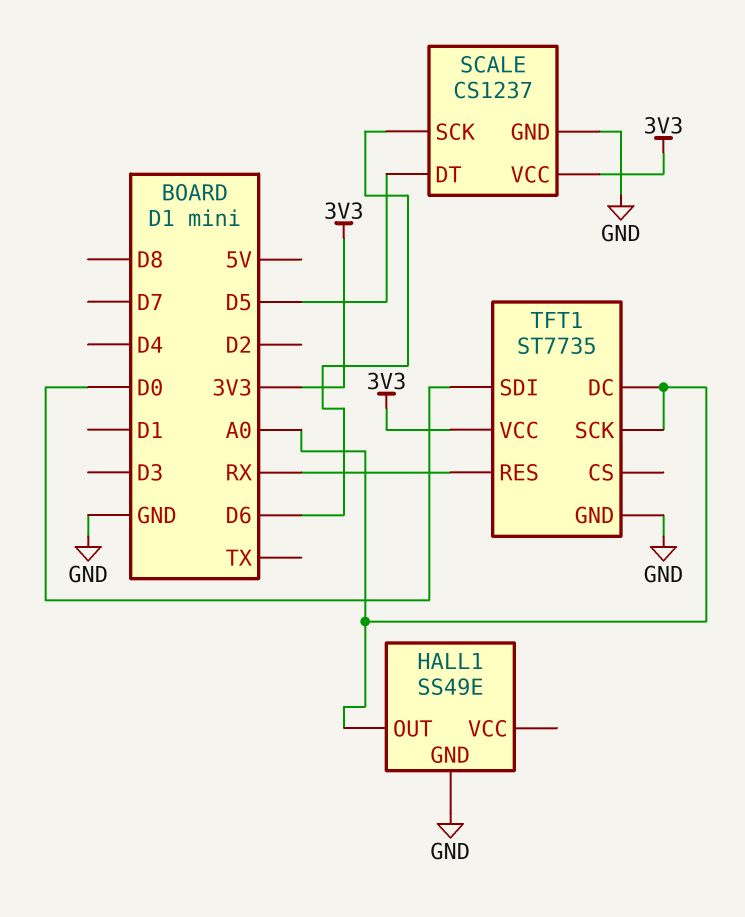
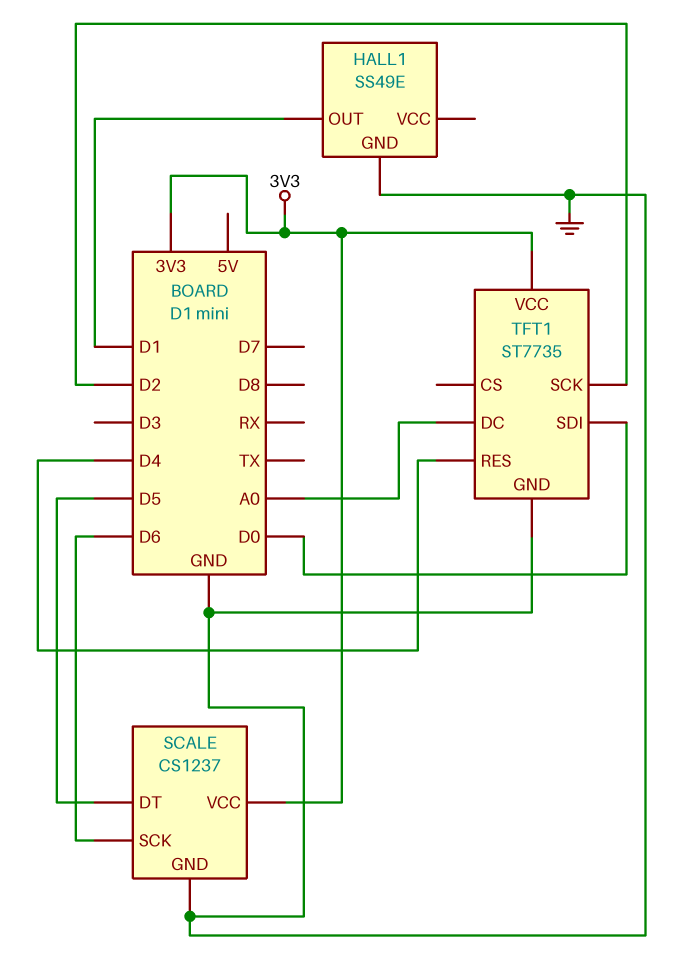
HALL1 pin OUT: A0 -> D1
TFT1 pin RES: RX -> D4
TFT1 pin SCK: A0 -> D2

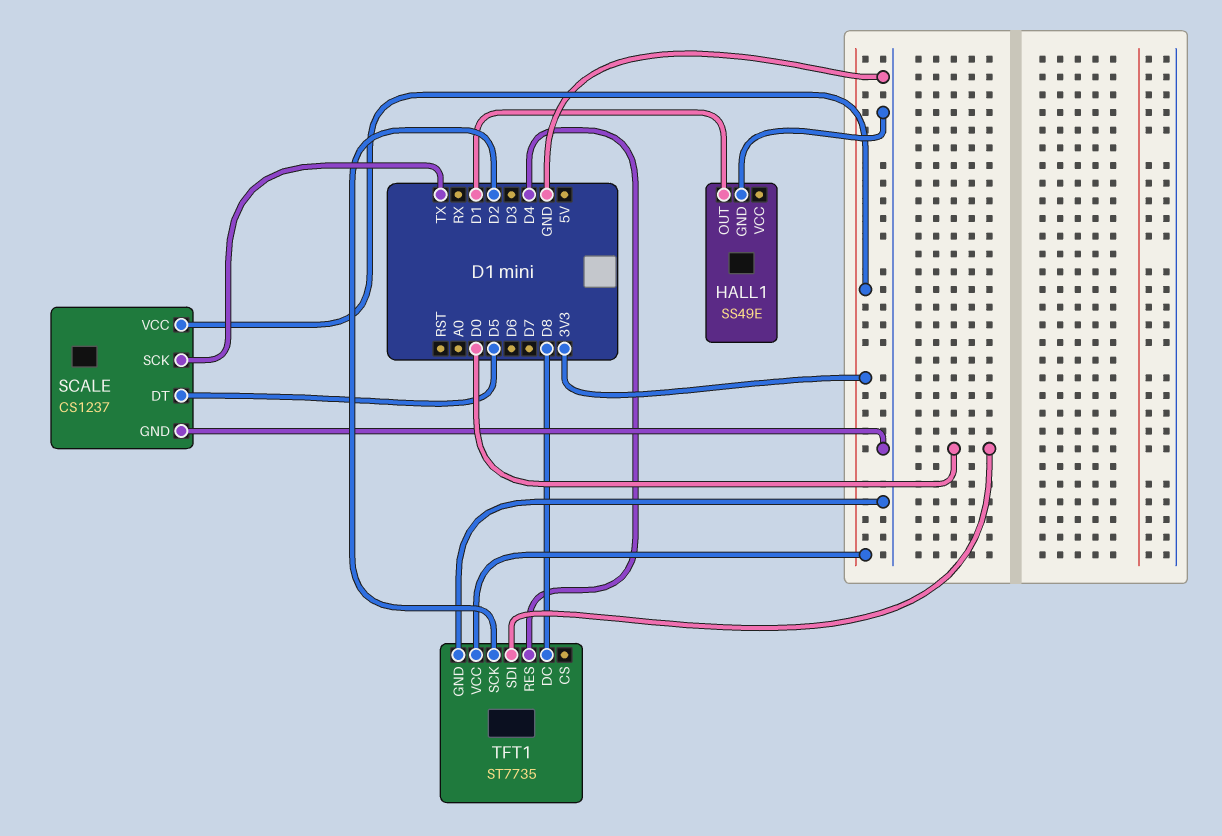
SCALE pin SCK: D6 -> TX
TFT1 pin DC: A0 -> D8

